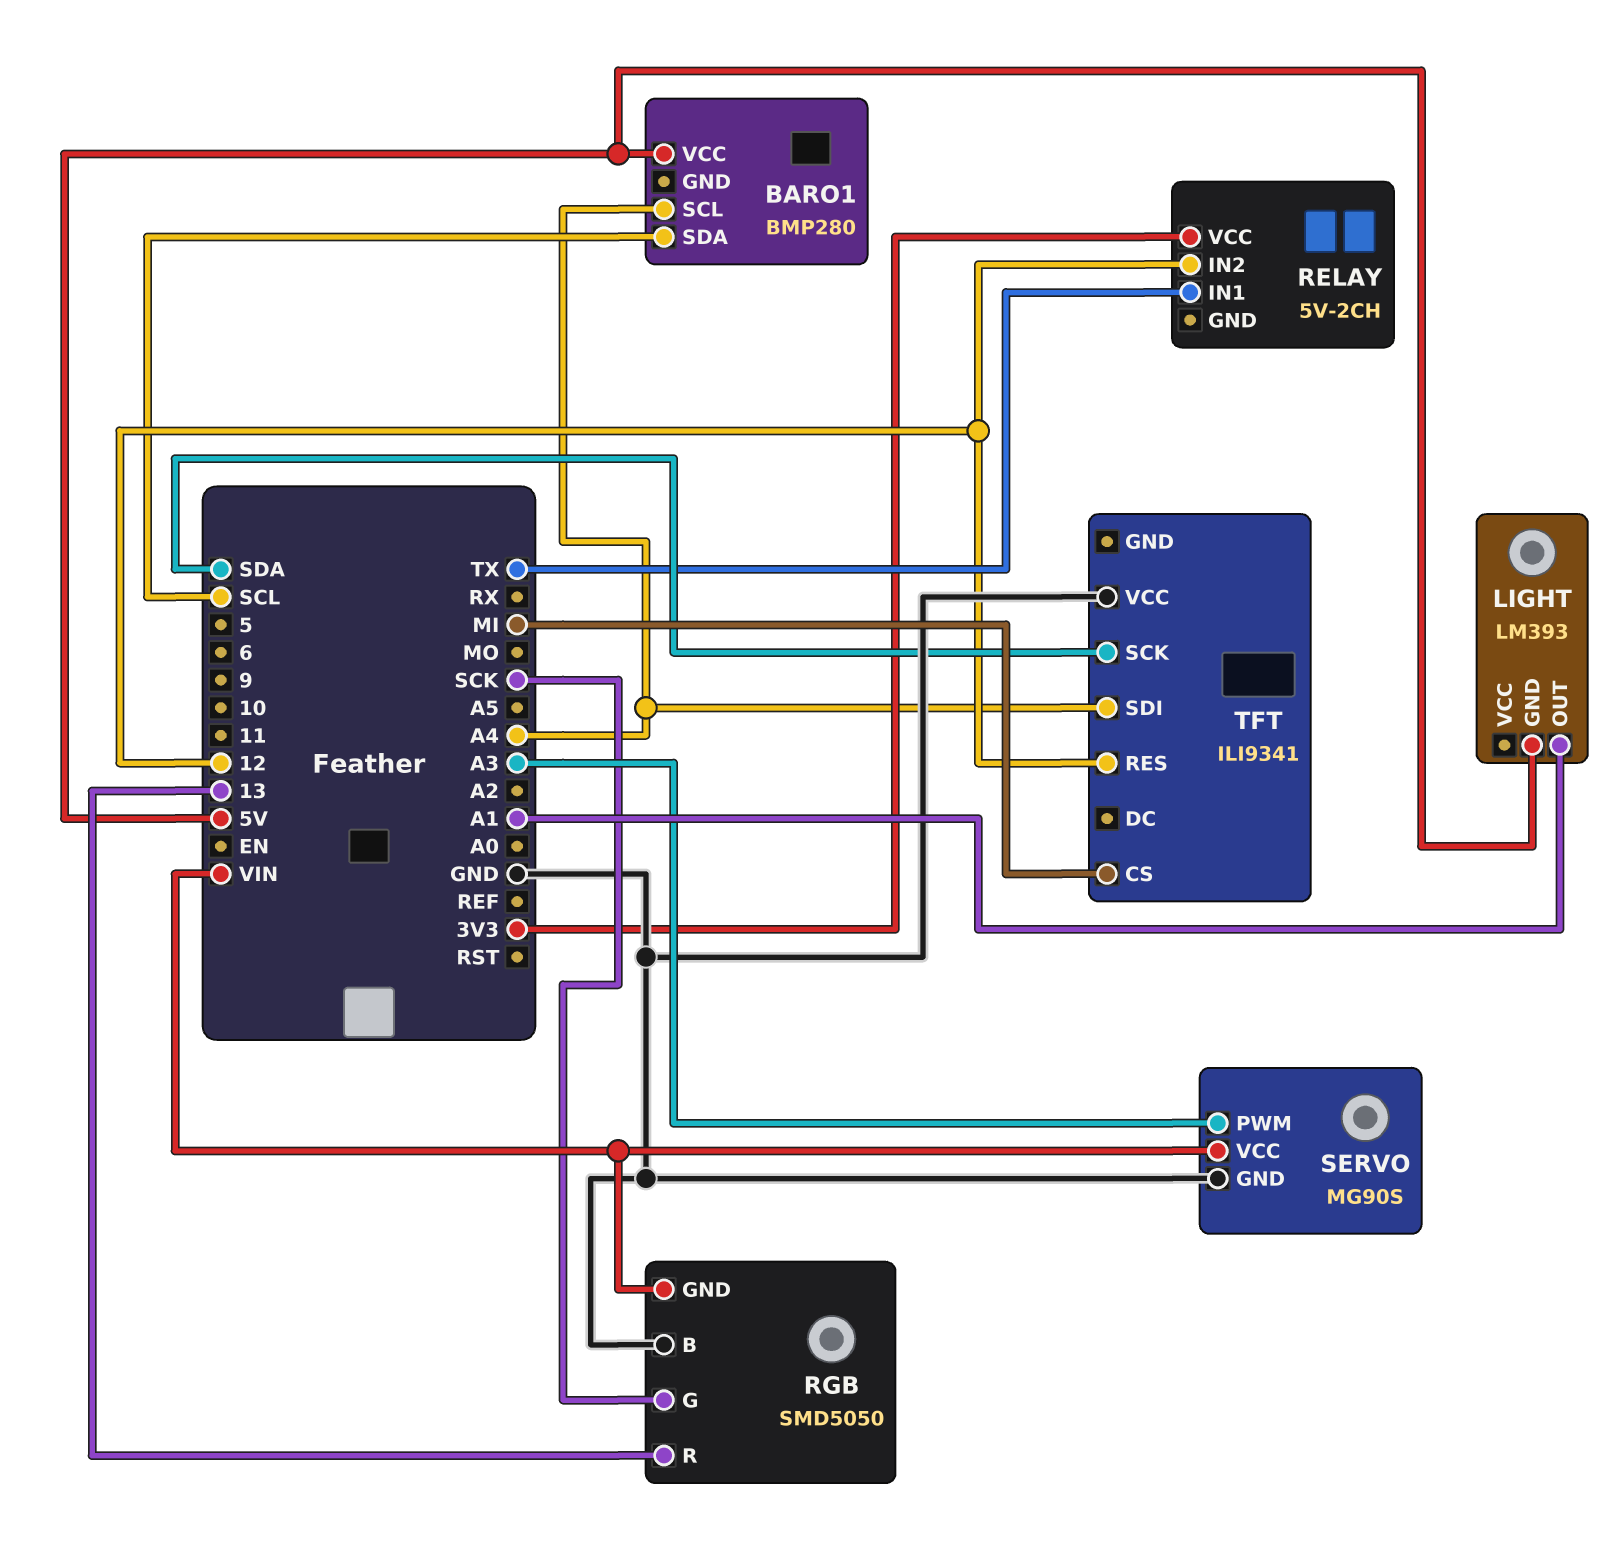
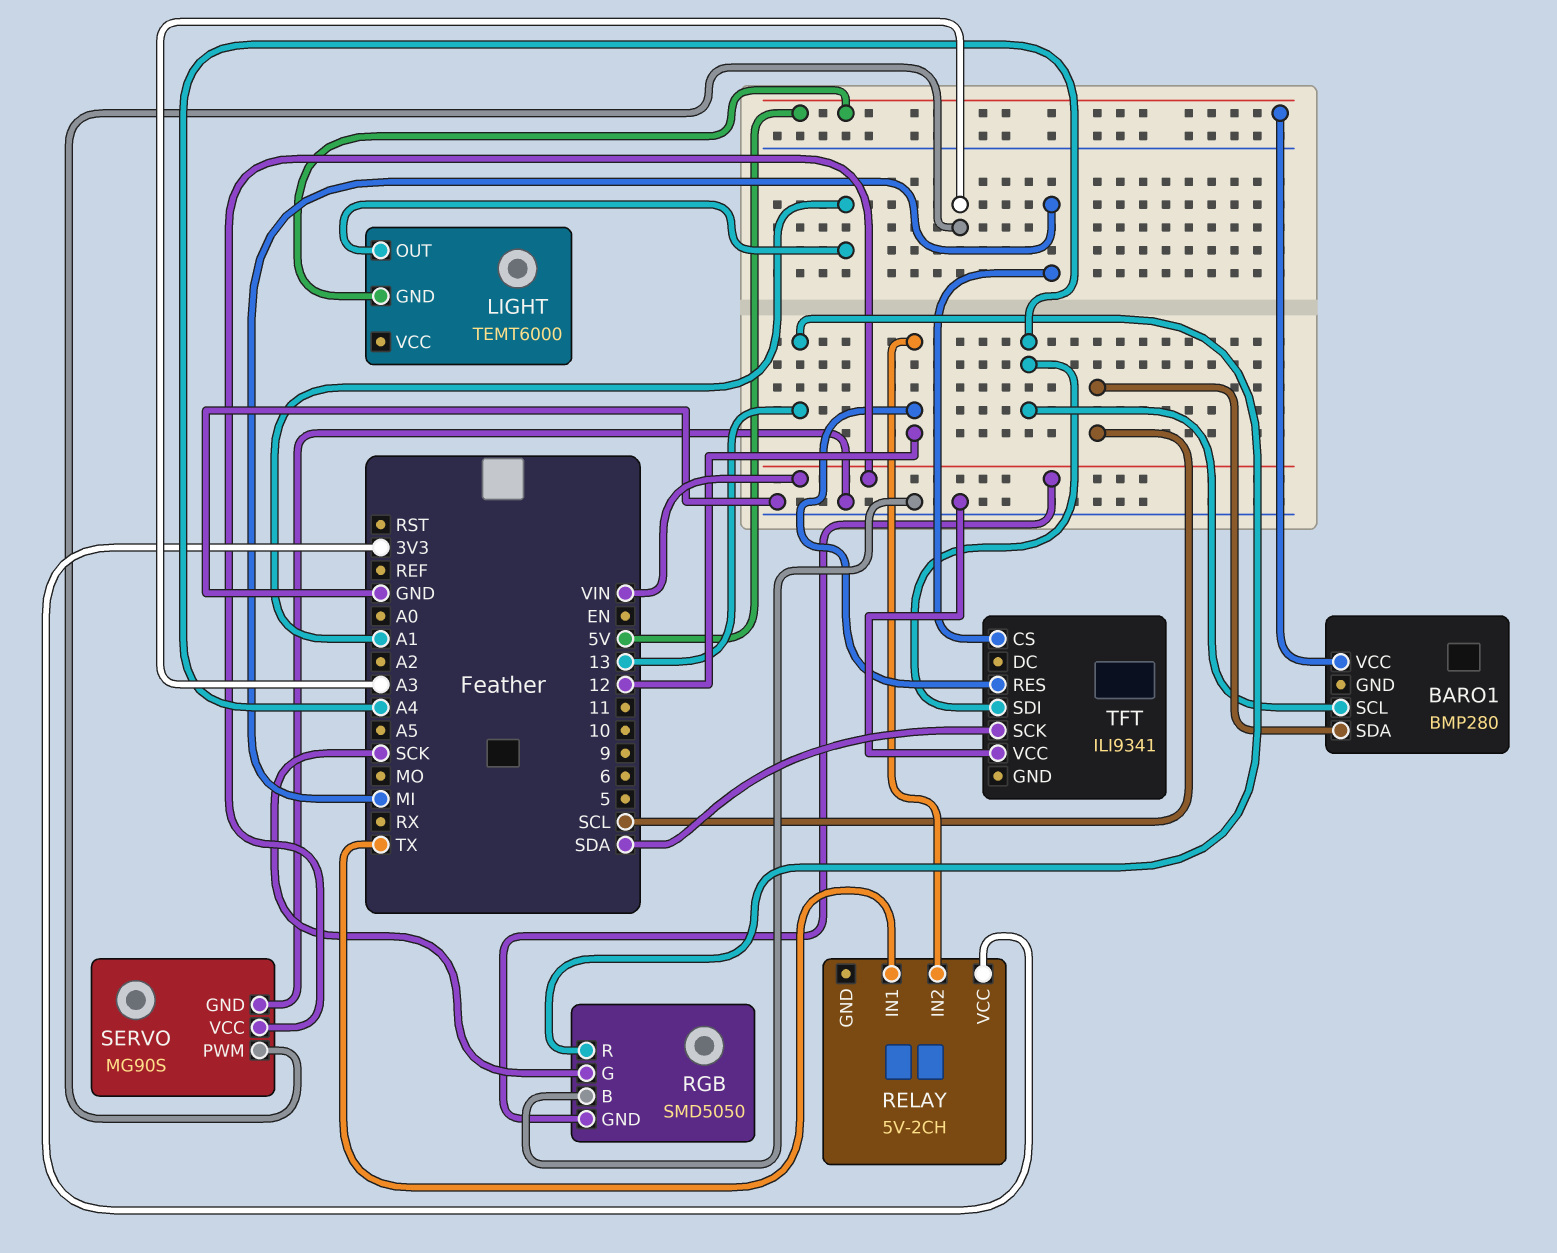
LIGHT: LM393 -> TEMT6000

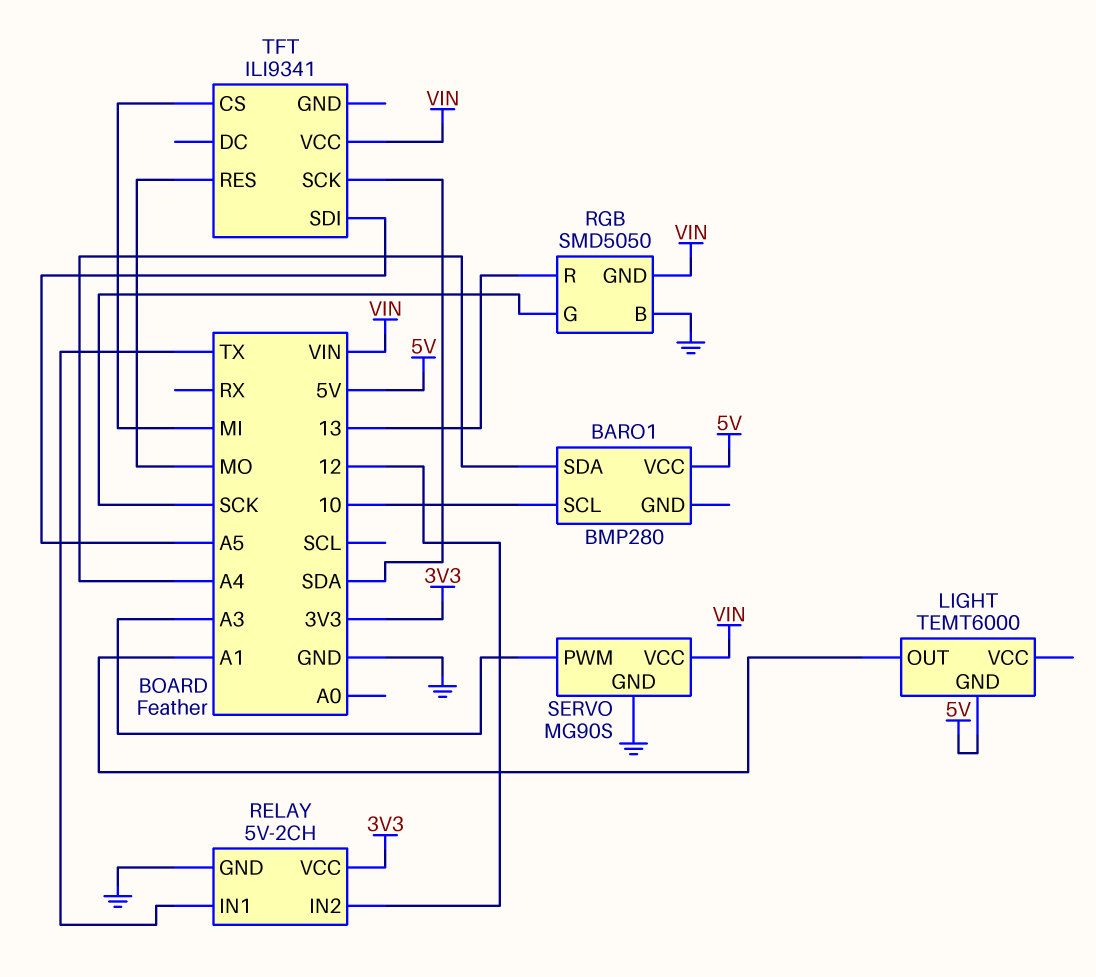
BARO1 pin SCL: A4 -> 10
BARO1 pin SDA: SCL -> A4
RELAY pin GND: none -> GND
TFT pin RES: 12 -> MO
TFT pin SDI: A4 -> A5
TFT pin VCC: GND -> VIN

